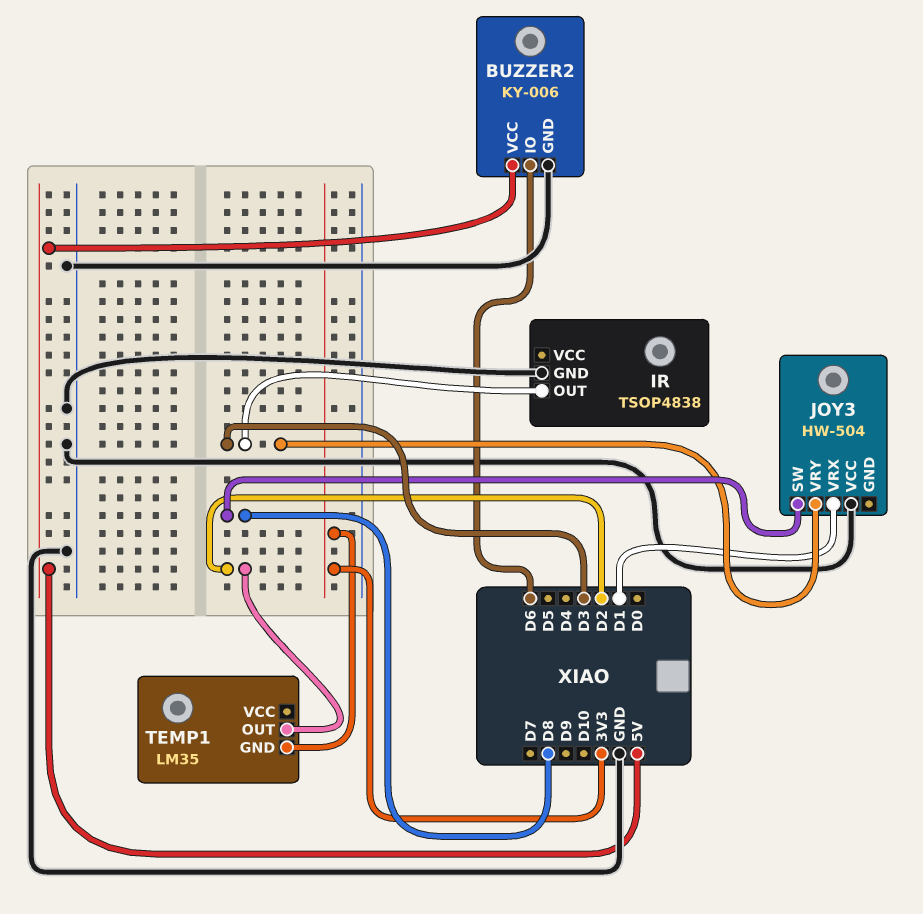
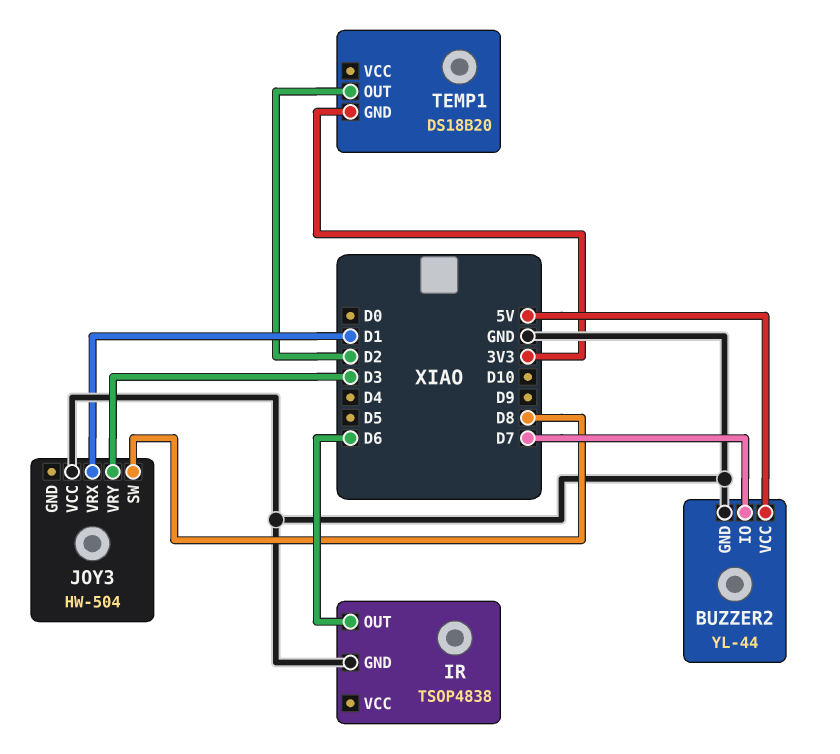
BUZZER2: KY-006 -> YL-44
BUZZER2 pin IO: D6 -> D7
IR pin OUT: D3 -> D6
TEMP1: LM35 -> DS18B20

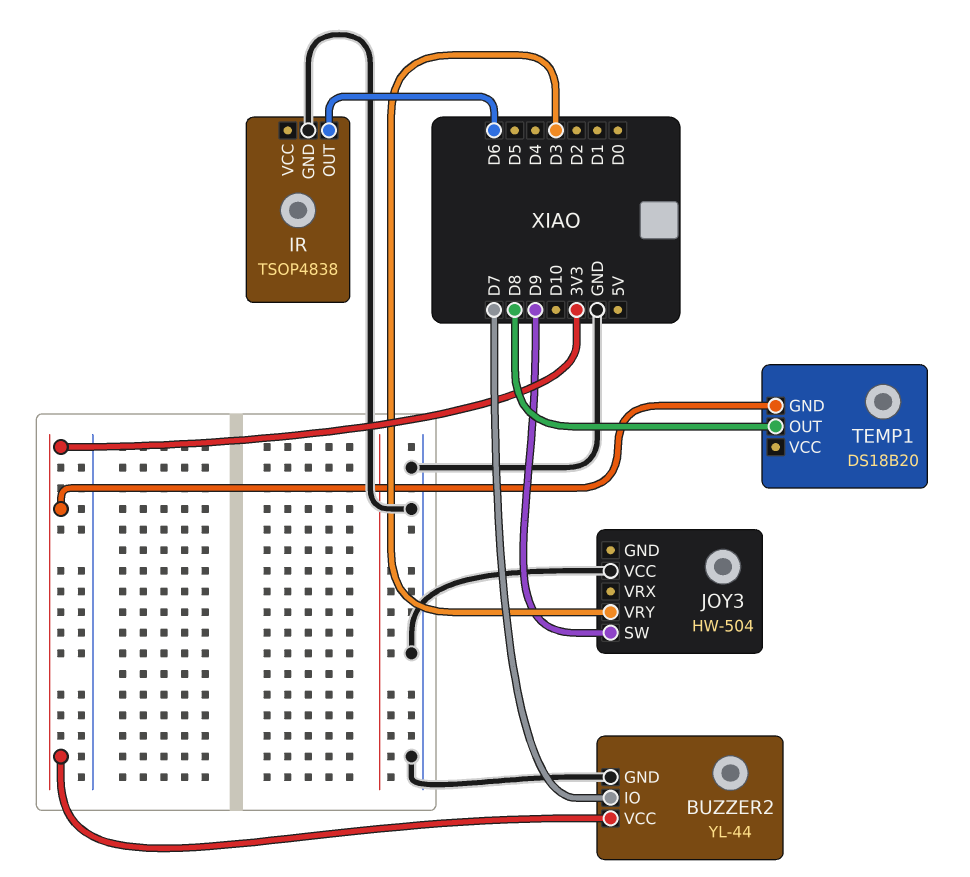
BUZZER2 pin VCC: 5V -> 3V3
JOY3 pin SW: D8 -> D9
JOY3 pin VRX: D1 -> none
TEMP1 pin OUT: D2 -> D8

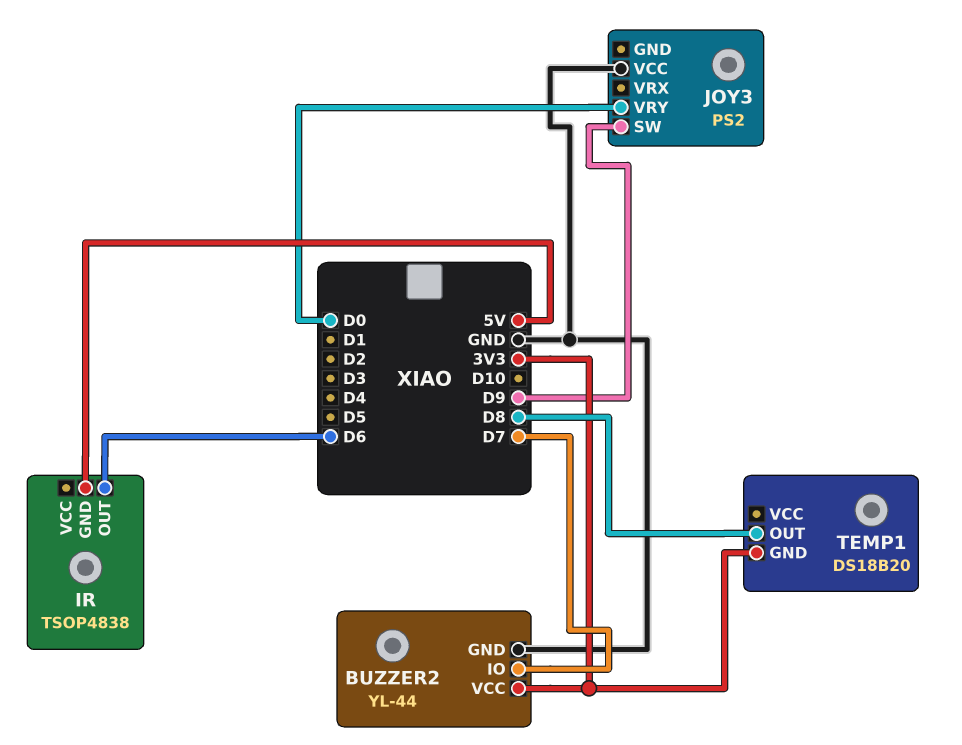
IR pin GND: GND -> 5V
JOY3: HW-504 -> PS2
JOY3 pin VRY: D3 -> D0

